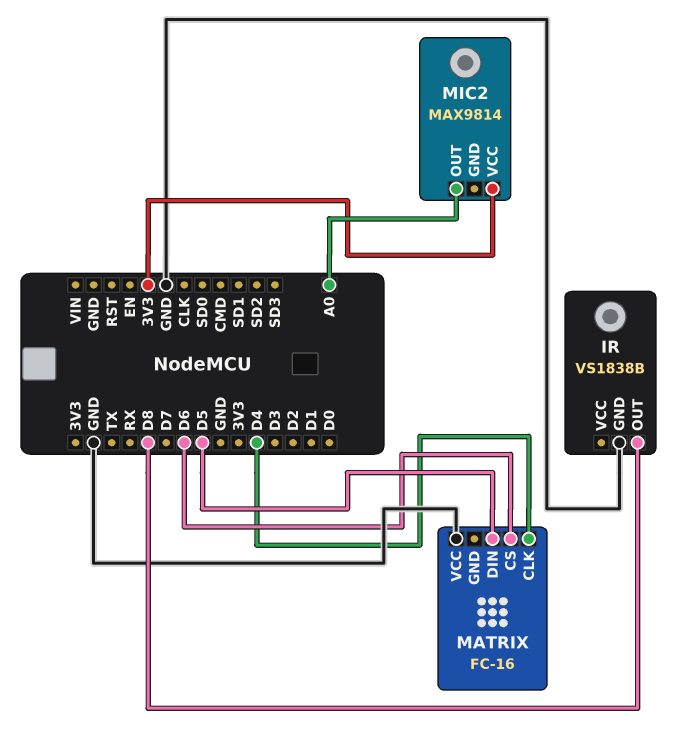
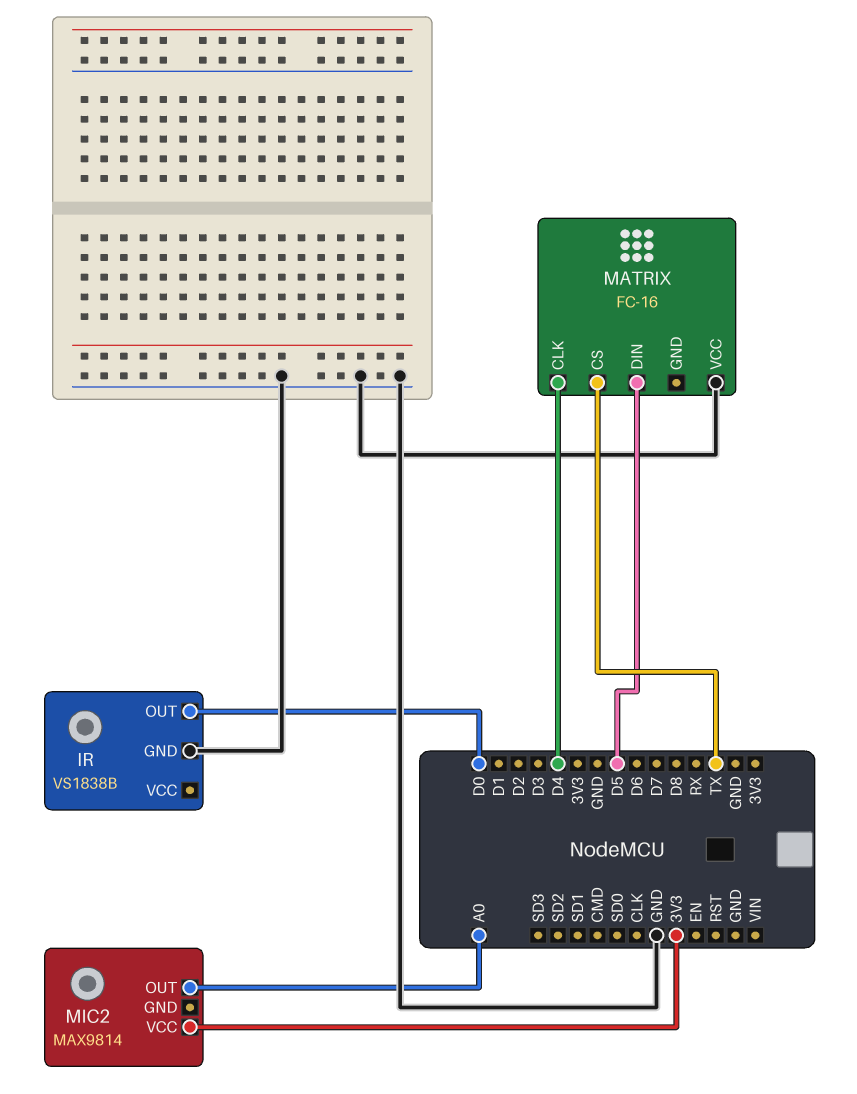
IR pin OUT: D8 -> D0
MATRIX pin CS: D6 -> TX

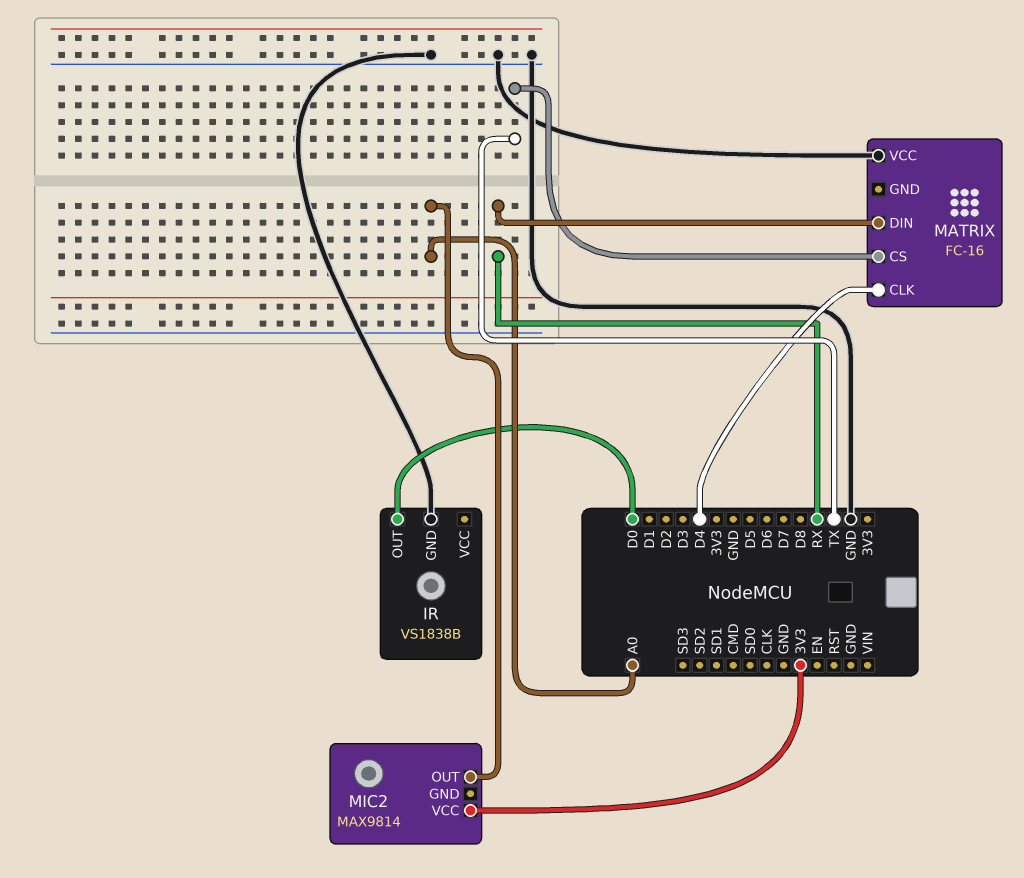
MATRIX pin DIN: D5 -> RX

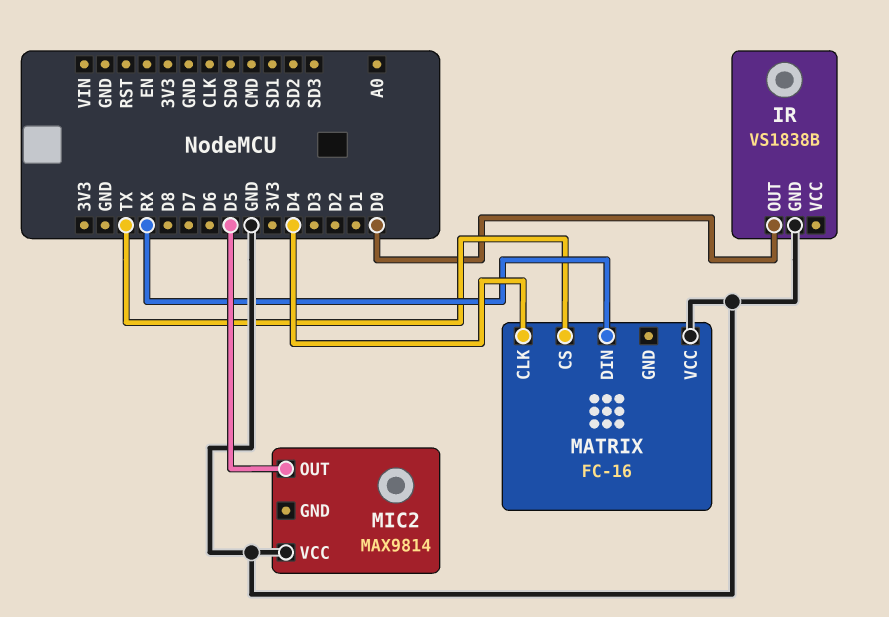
MIC2 pin OUT: A0 -> D5
MIC2 pin VCC: 3V3 -> GND

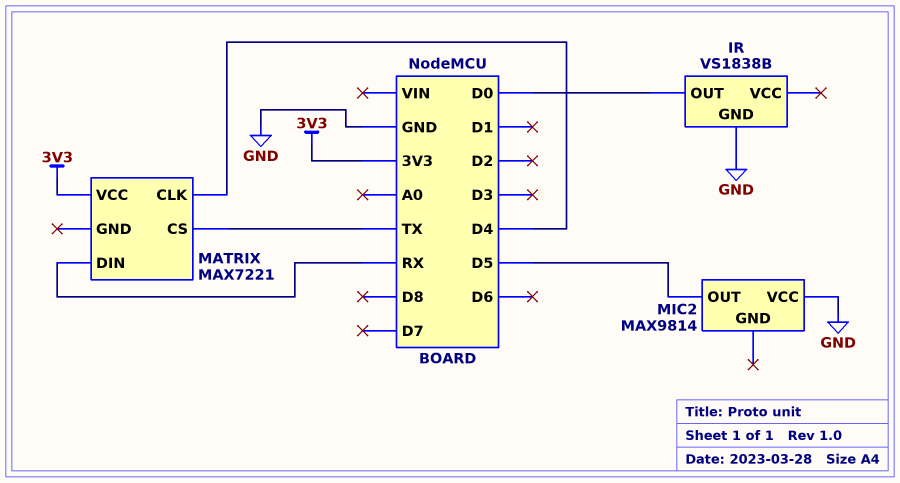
MATRIX: FC-16 -> MAX7221
MATRIX pin VCC: GND -> 3V3

